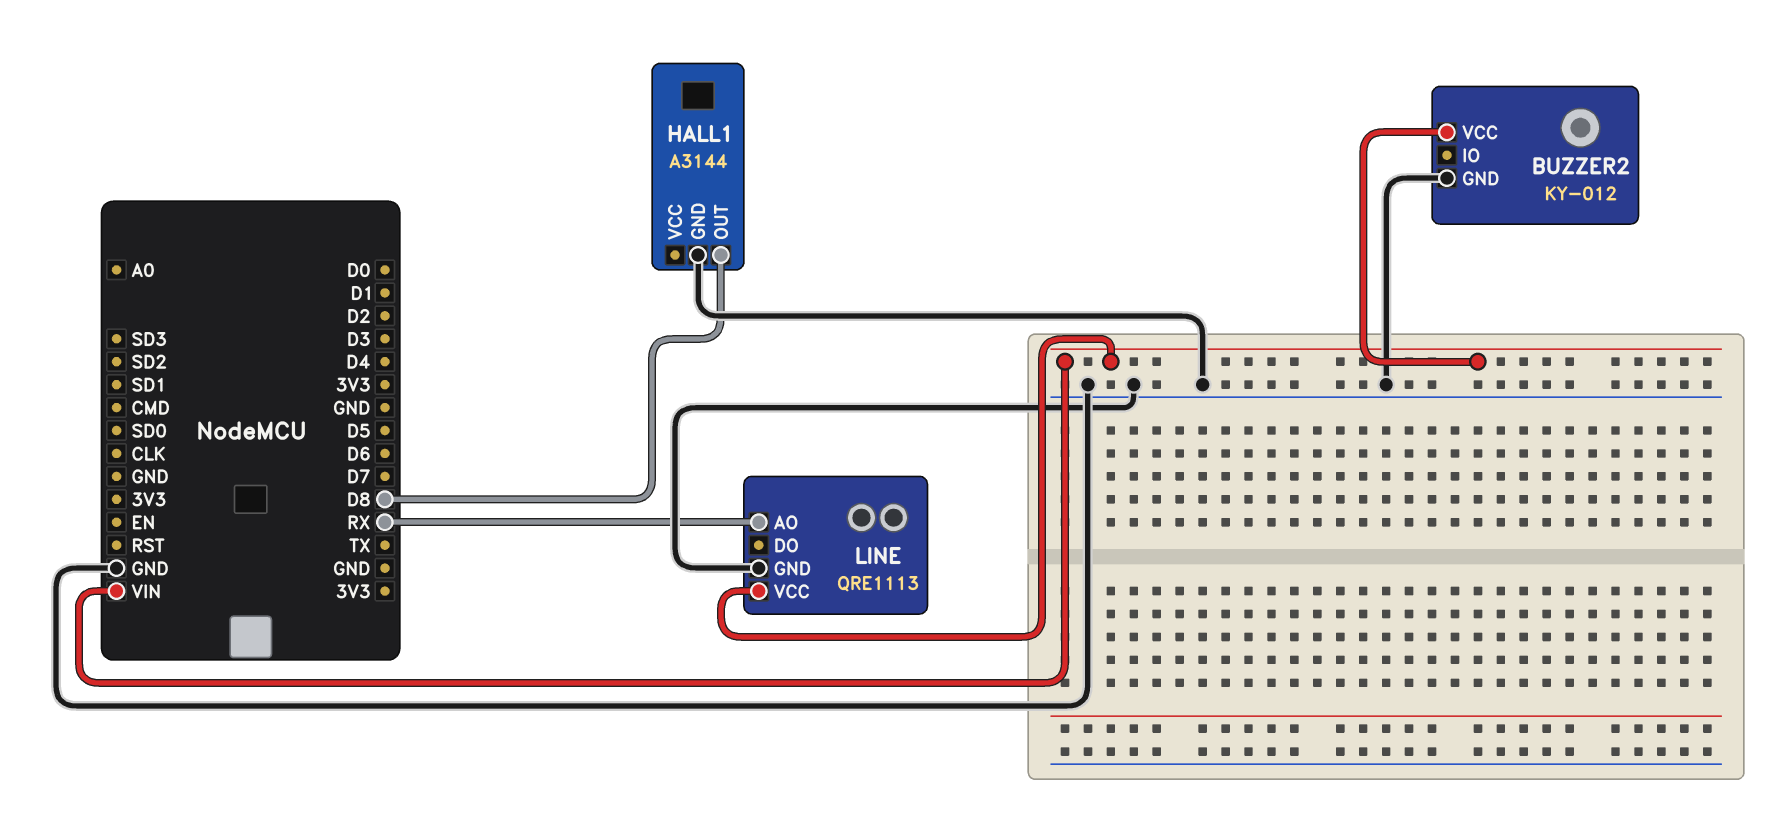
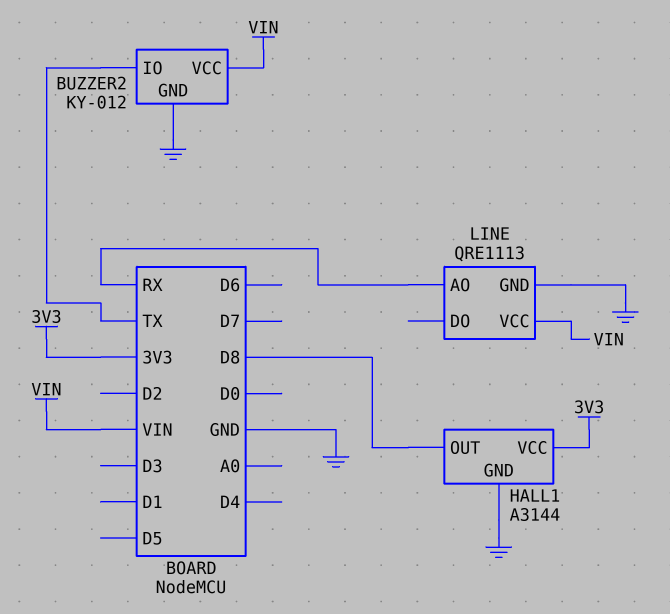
BUZZER2 pin IO: none -> TX
HALL1 pin VCC: none -> 3V3

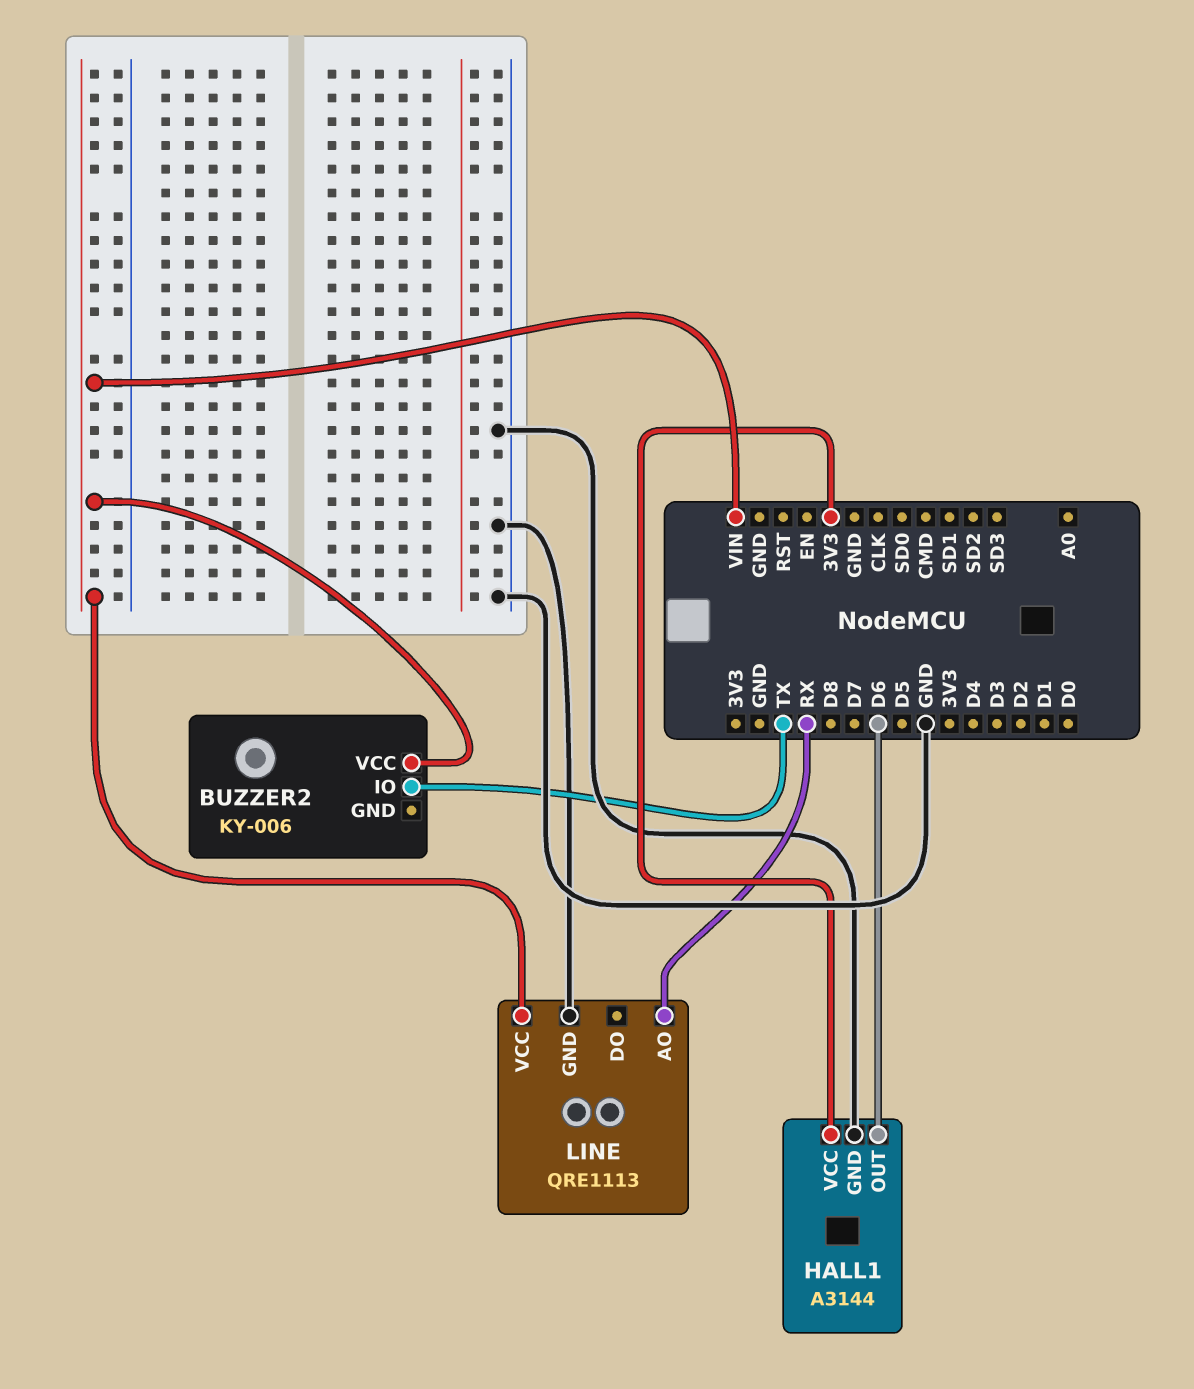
BUZZER2: KY-012 -> KY-006
BUZZER2 pin GND: GND -> none
HALL1 pin OUT: D8 -> D6

